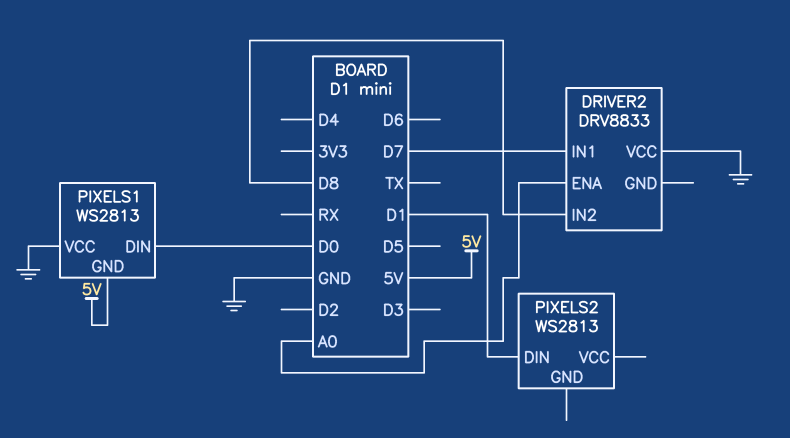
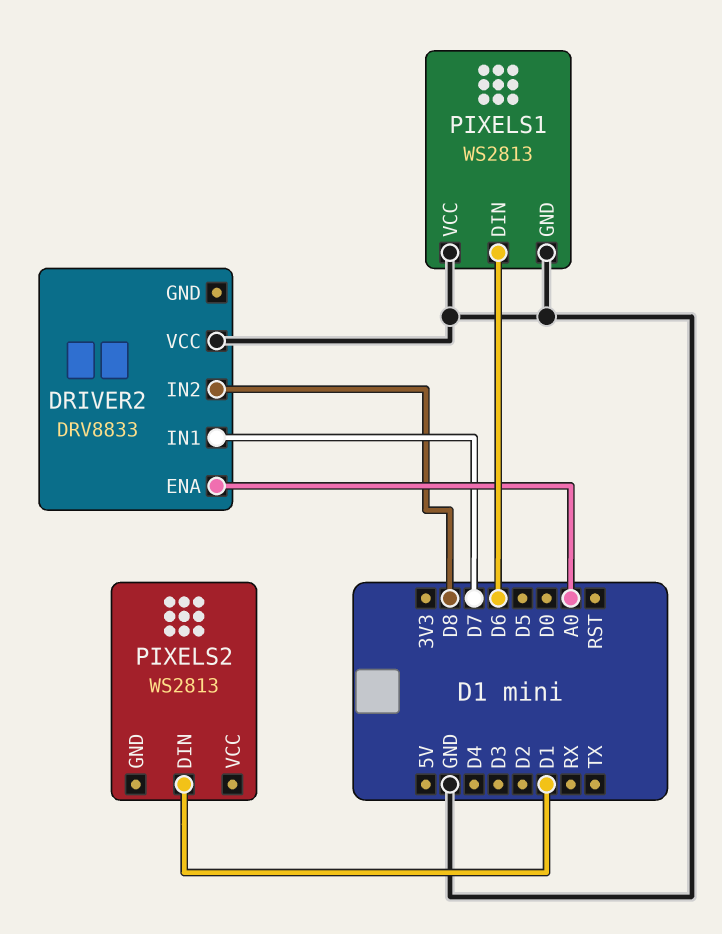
PIXELS1 pin DIN: D0 -> D6
PIXELS1 pin GND: 5V -> GND

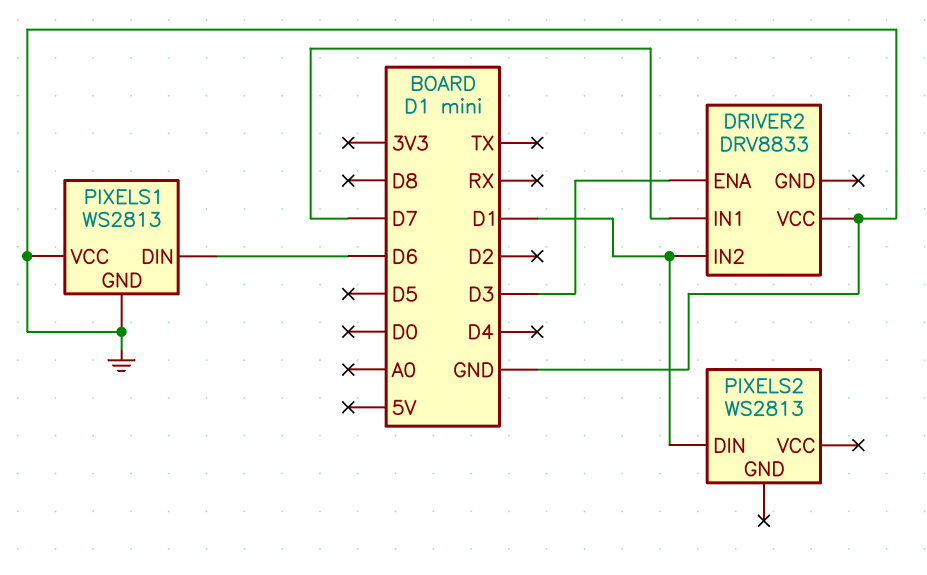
DRIVER2 pin ENA: A0 -> D3
DRIVER2 pin IN2: D8 -> D1

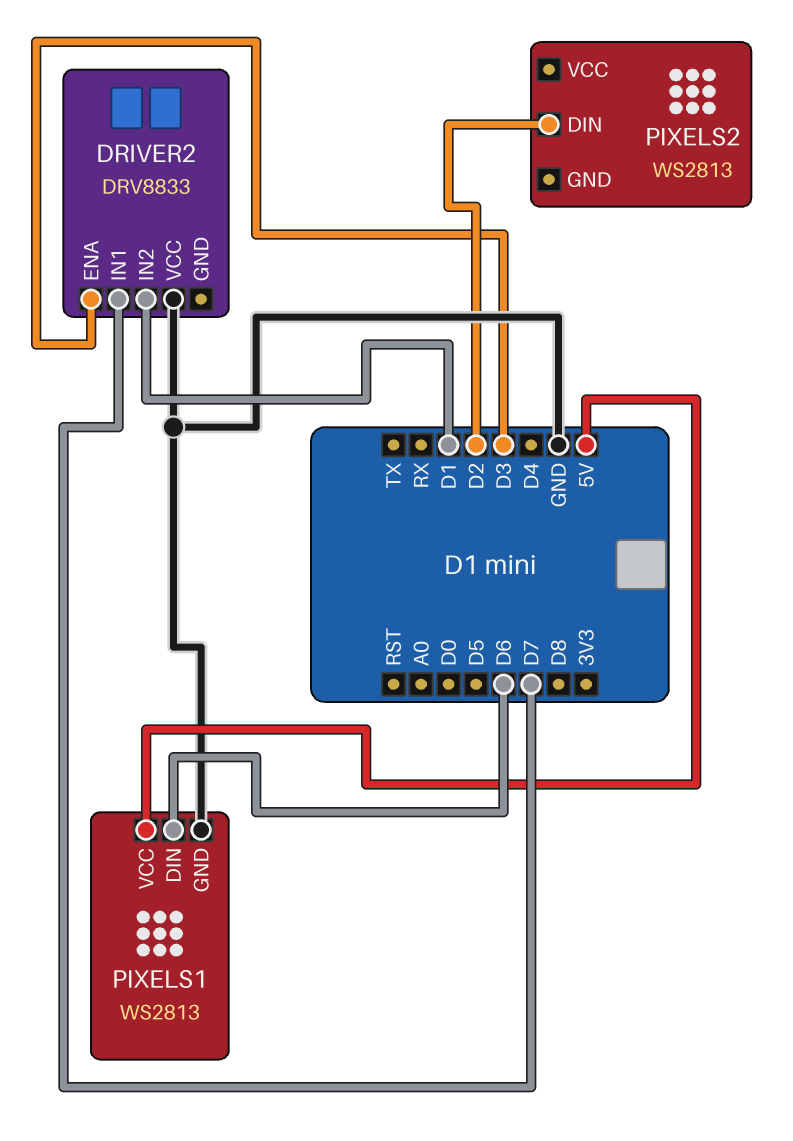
PIXELS1 pin VCC: GND -> 5V
PIXELS2 pin DIN: D1 -> D2

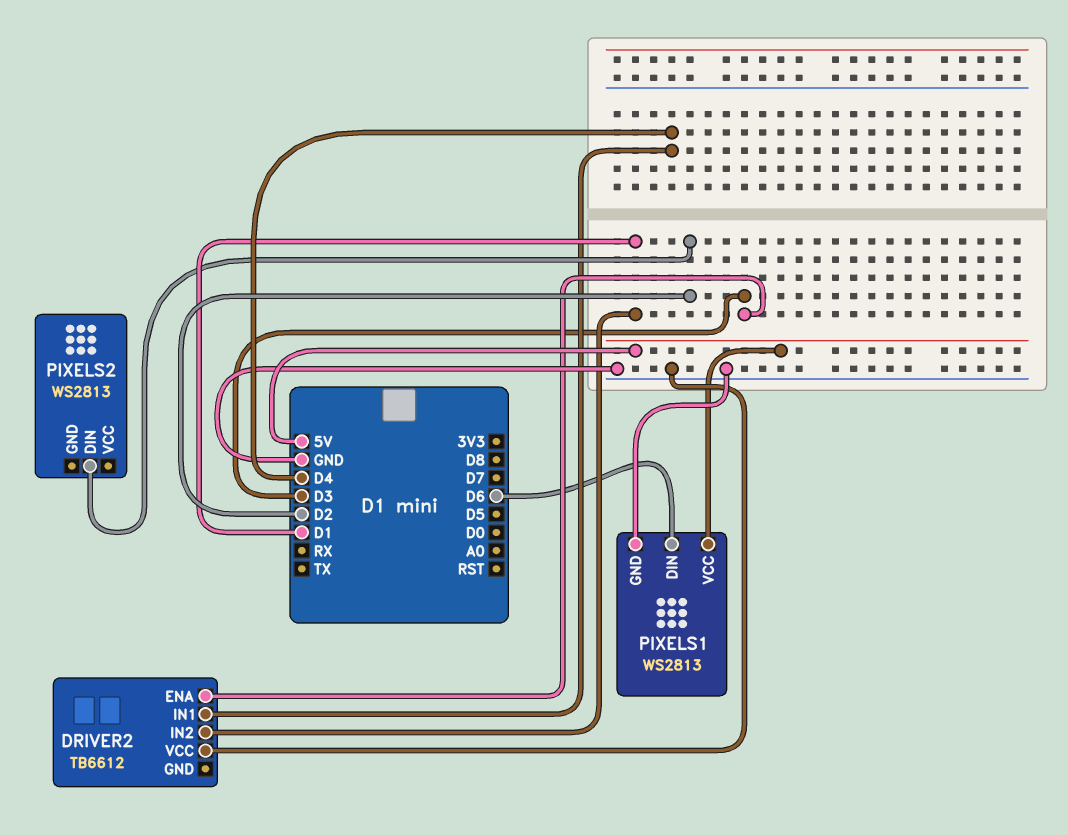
DRIVER2: DRV8833 -> TB6612
DRIVER2 pin IN1: D7 -> D4

